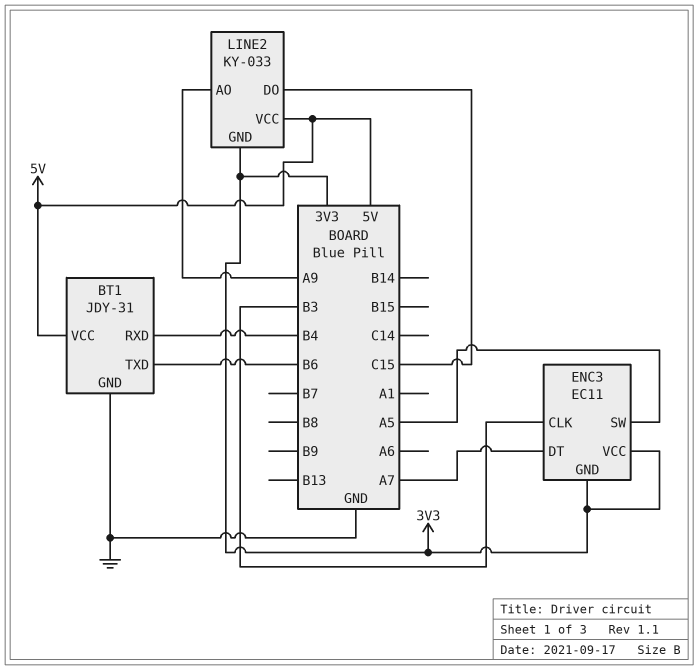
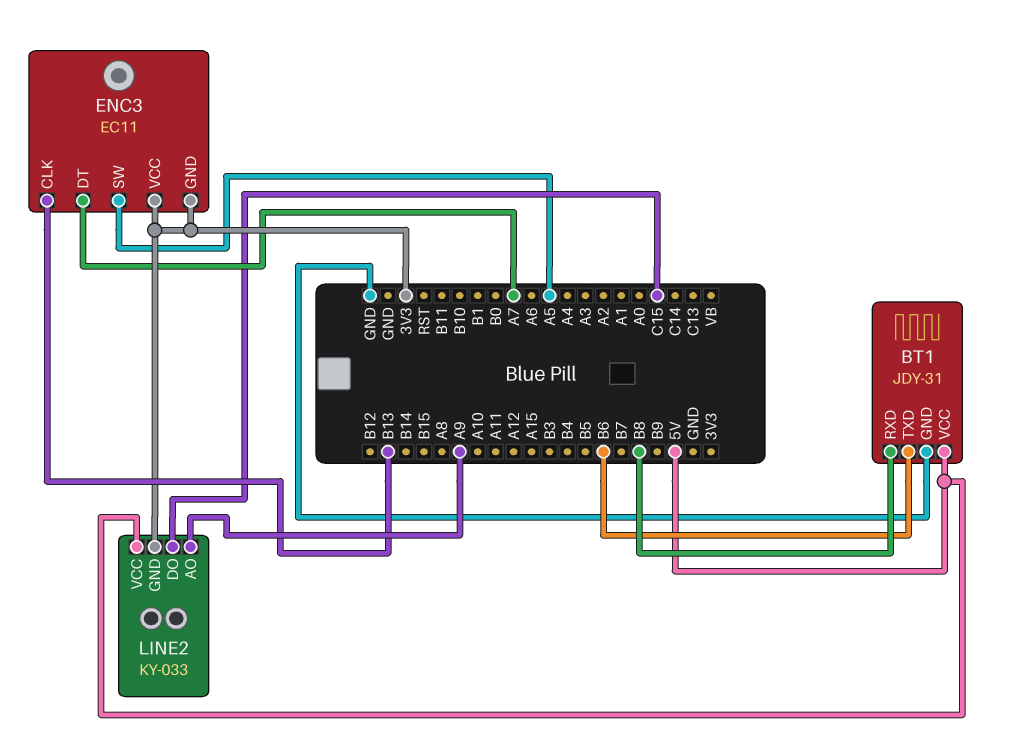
BT1 pin RXD: B4 -> B8
ENC3 pin CLK: B3 -> B13

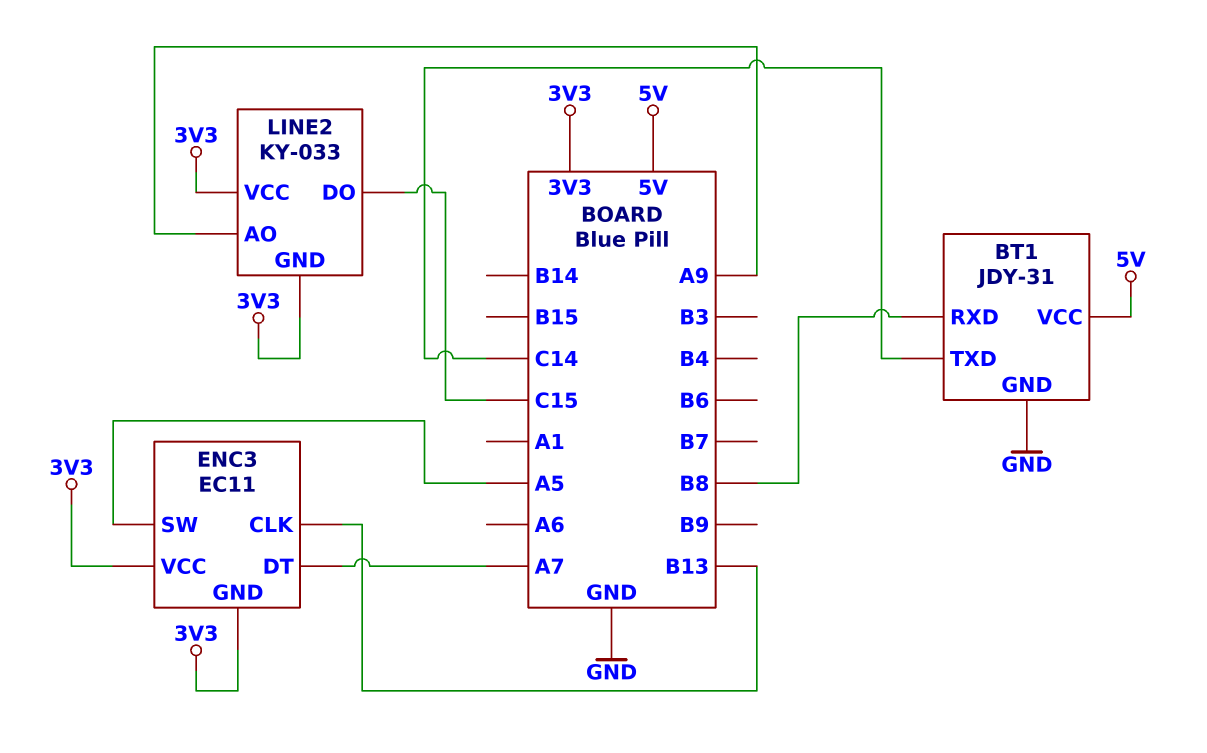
BT1 pin TXD: B6 -> C14
LINE2 pin VCC: 5V -> 3V3

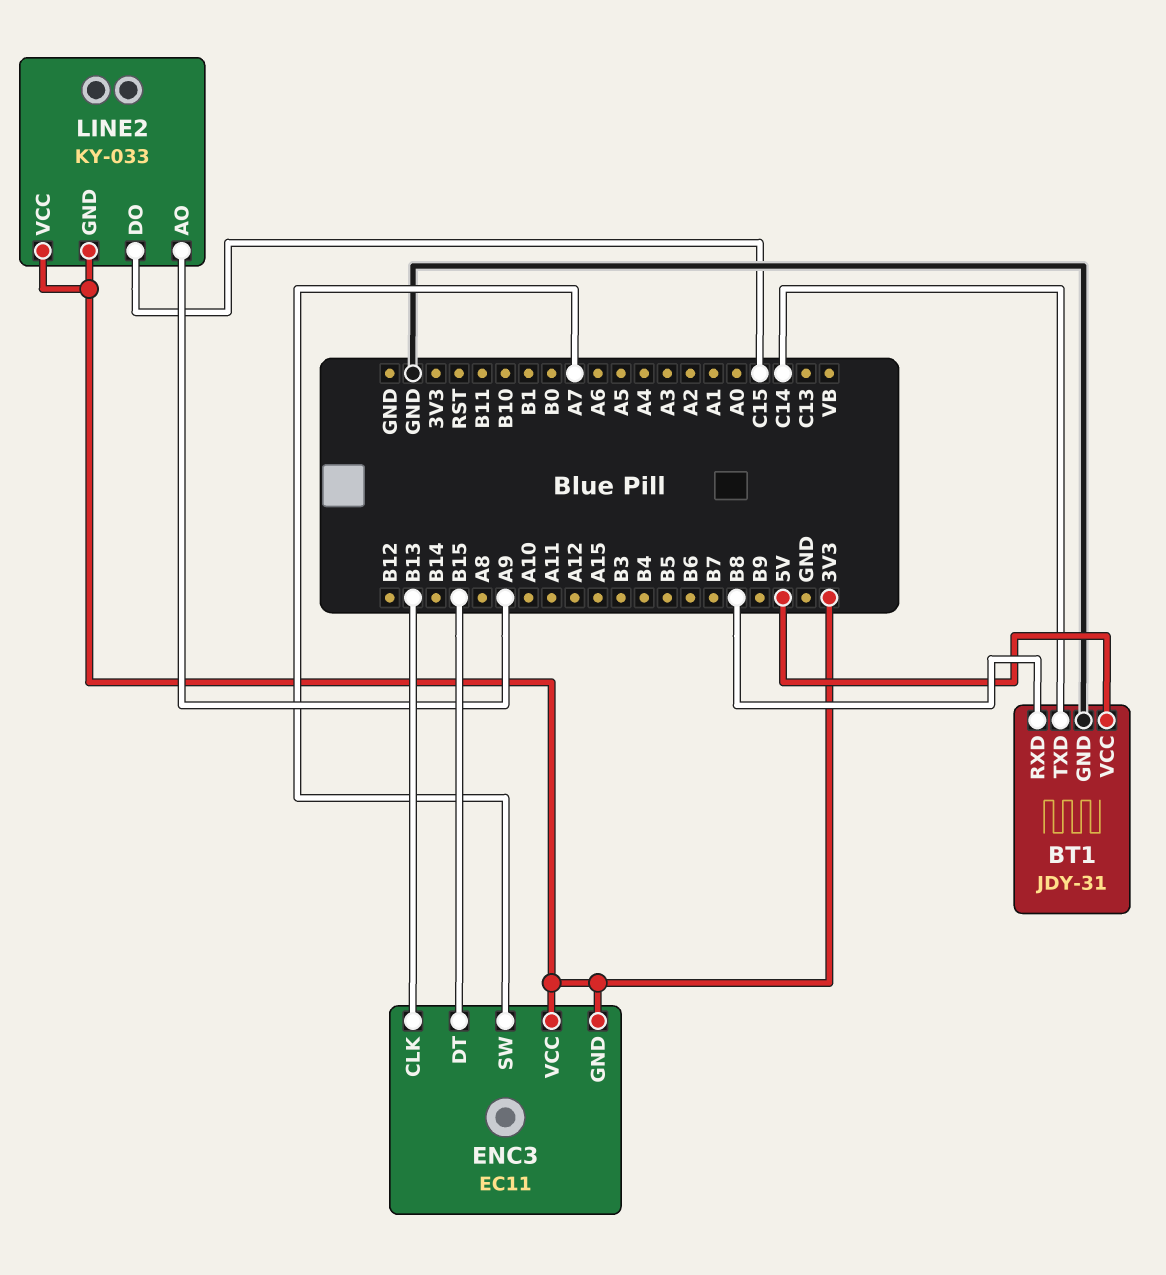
ENC3 pin DT: A7 -> B15
ENC3 pin SW: A5 -> A7

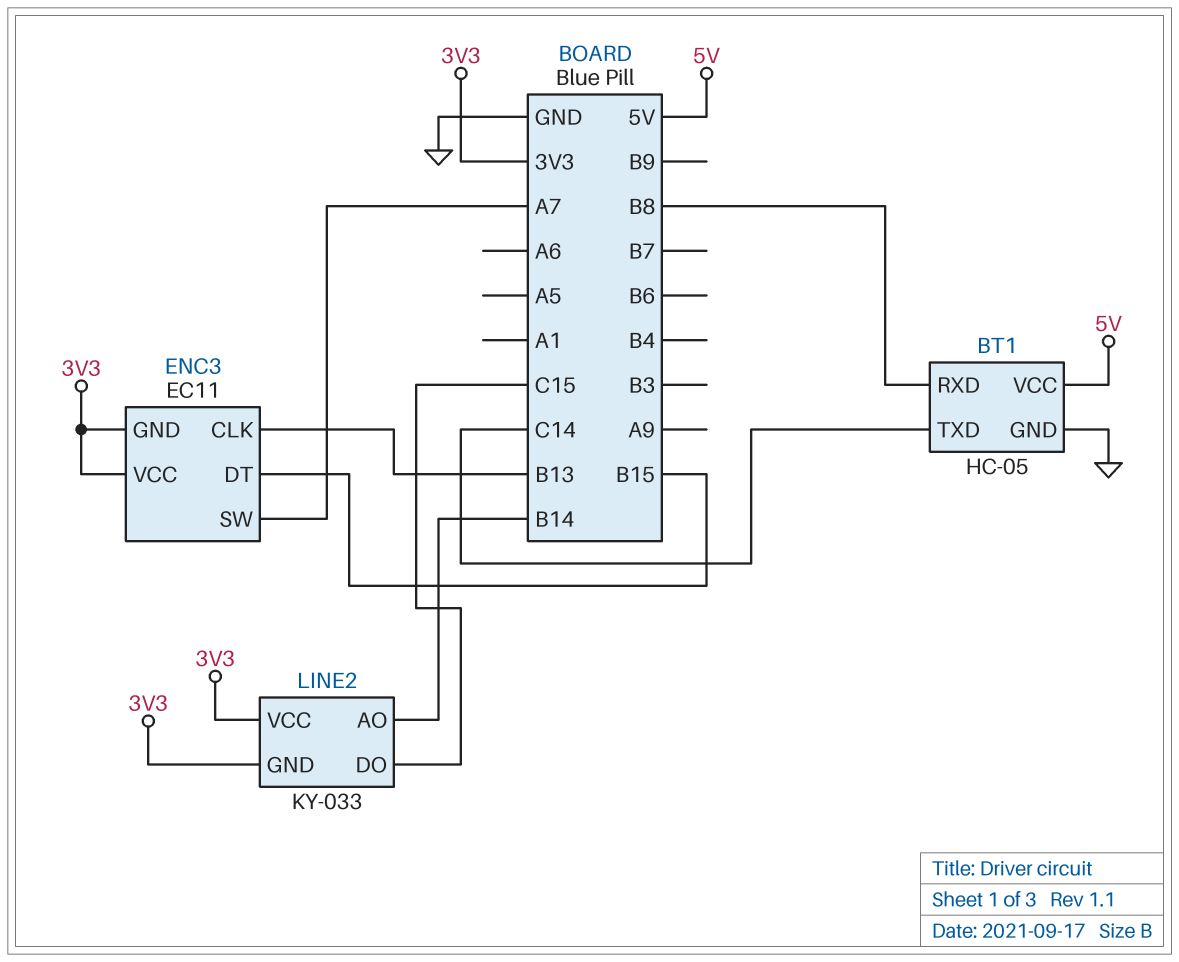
BT1: JDY-31 -> HC-05
LINE2 pin AO: A9 -> B14

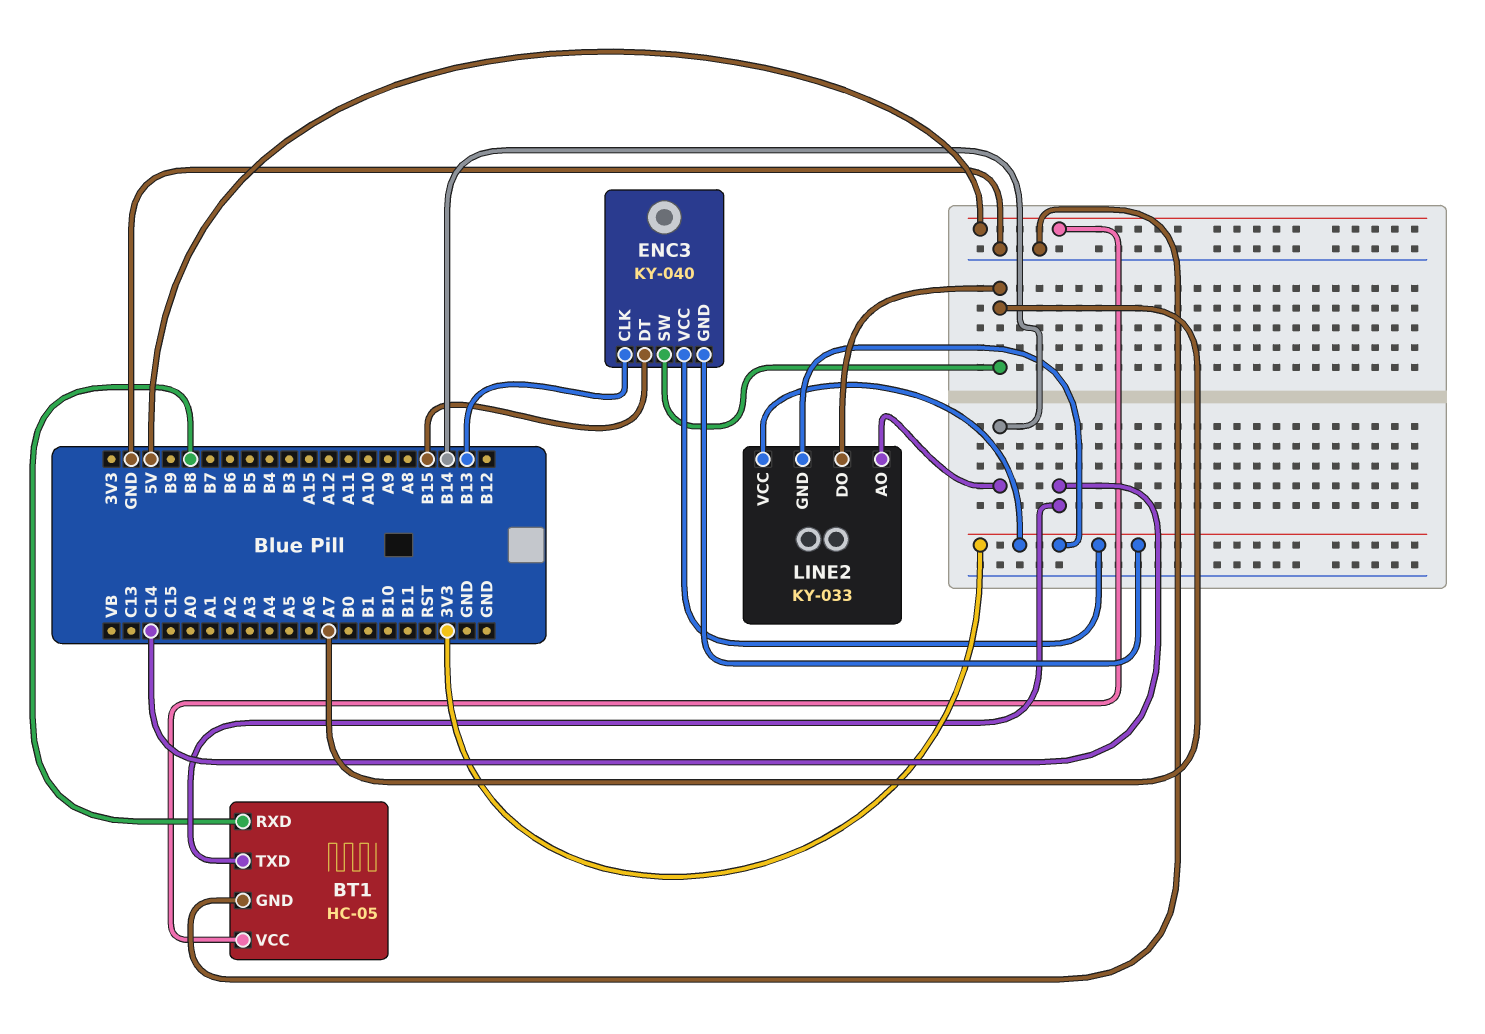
ENC3: EC11 -> KY-040
LINE2 pin DO: C15 -> A7

